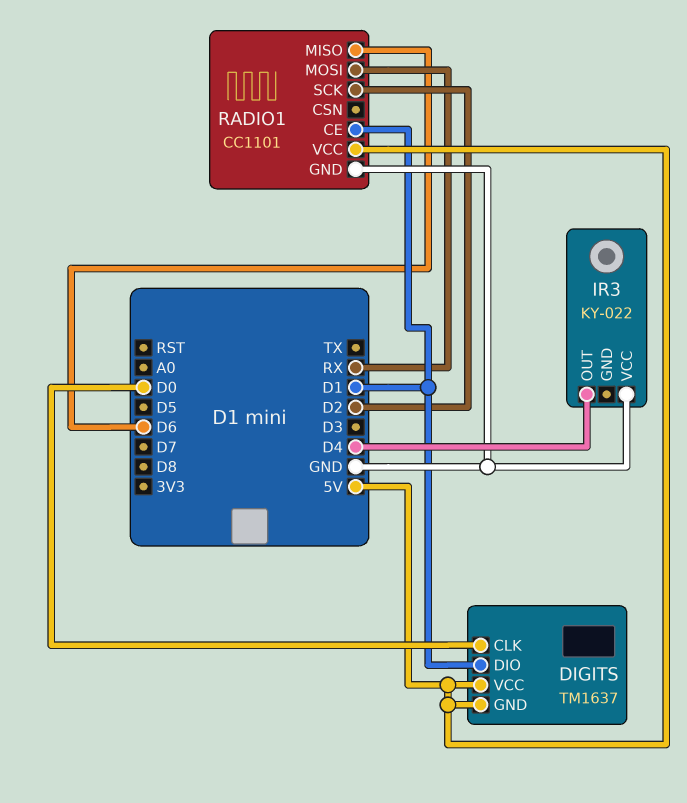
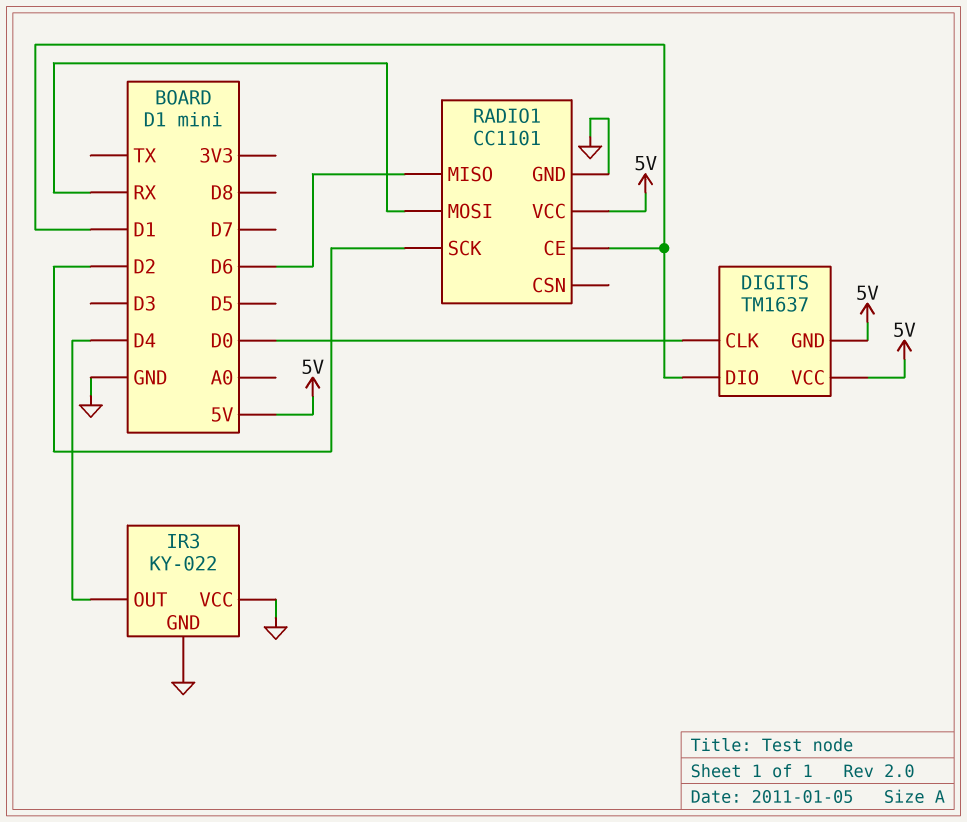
IR3 pin GND: none -> GND

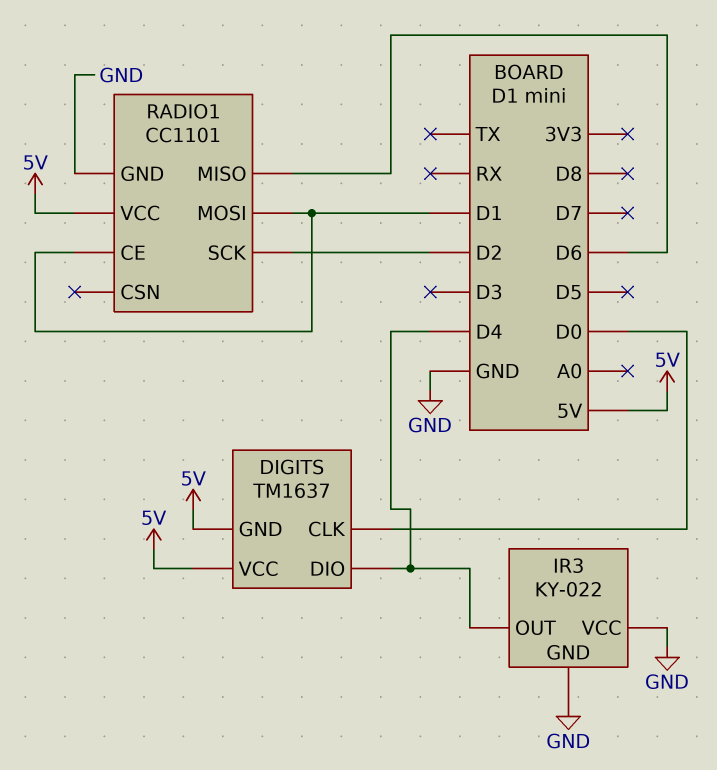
DIGITS pin DIO: D1 -> D4
RADIO1 pin MOSI: RX -> D1

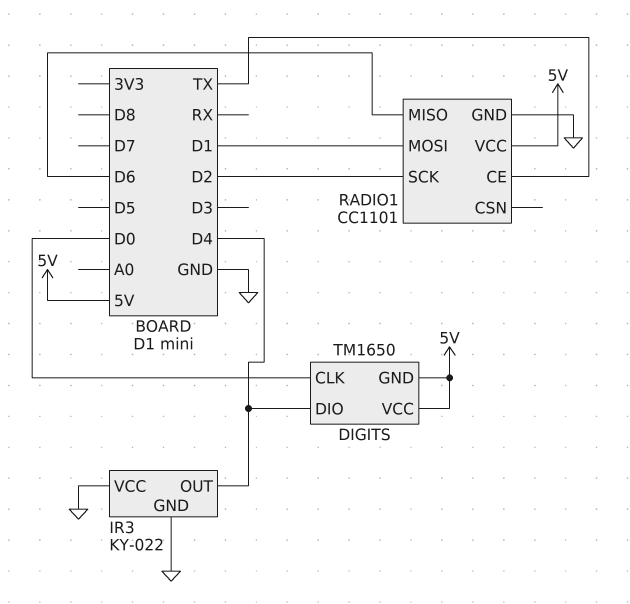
DIGITS: TM1637 -> TM1650
RADIO1 pin CE: D1 -> TX

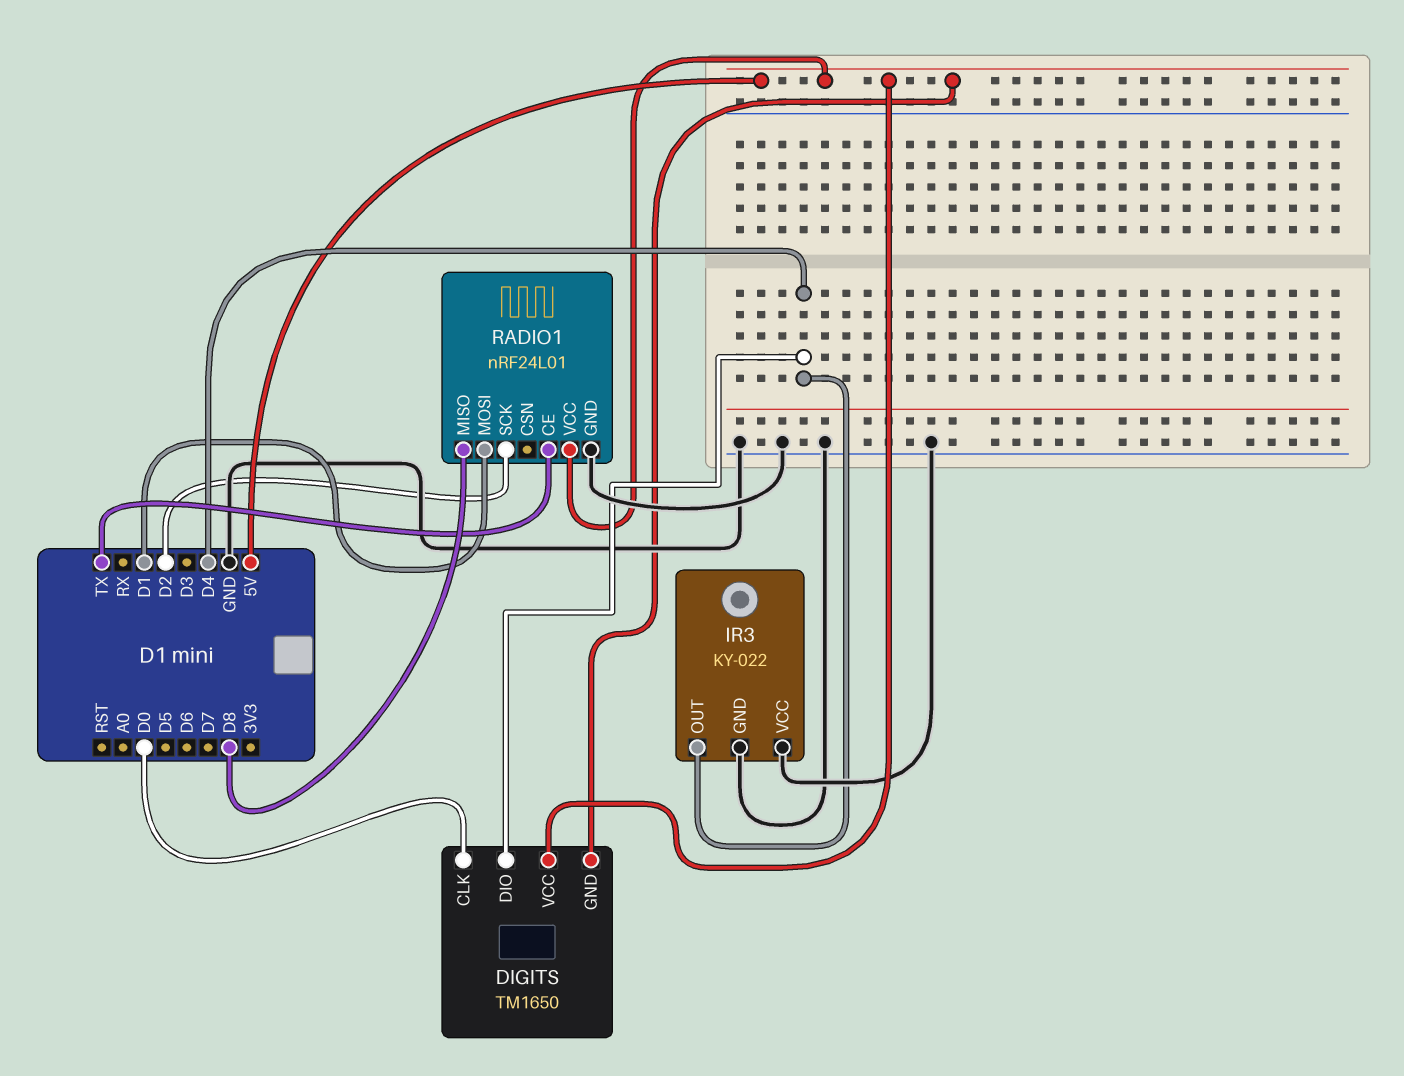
RADIO1: CC1101 -> nRF24L01
RADIO1 pin MISO: D6 -> D8

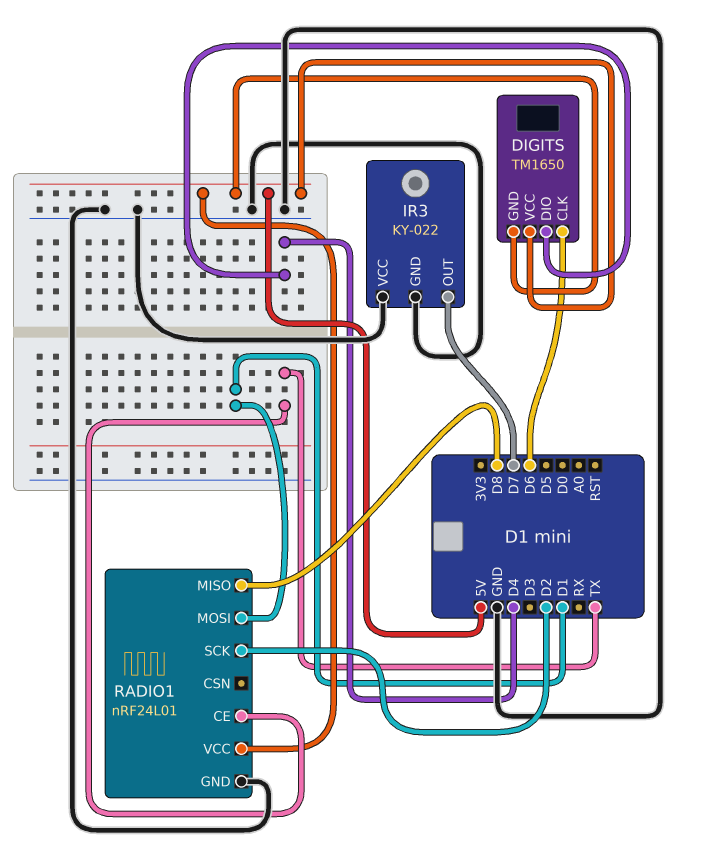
DIGITS pin CLK: D0 -> D6
IR3 pin OUT: D4 -> D7

